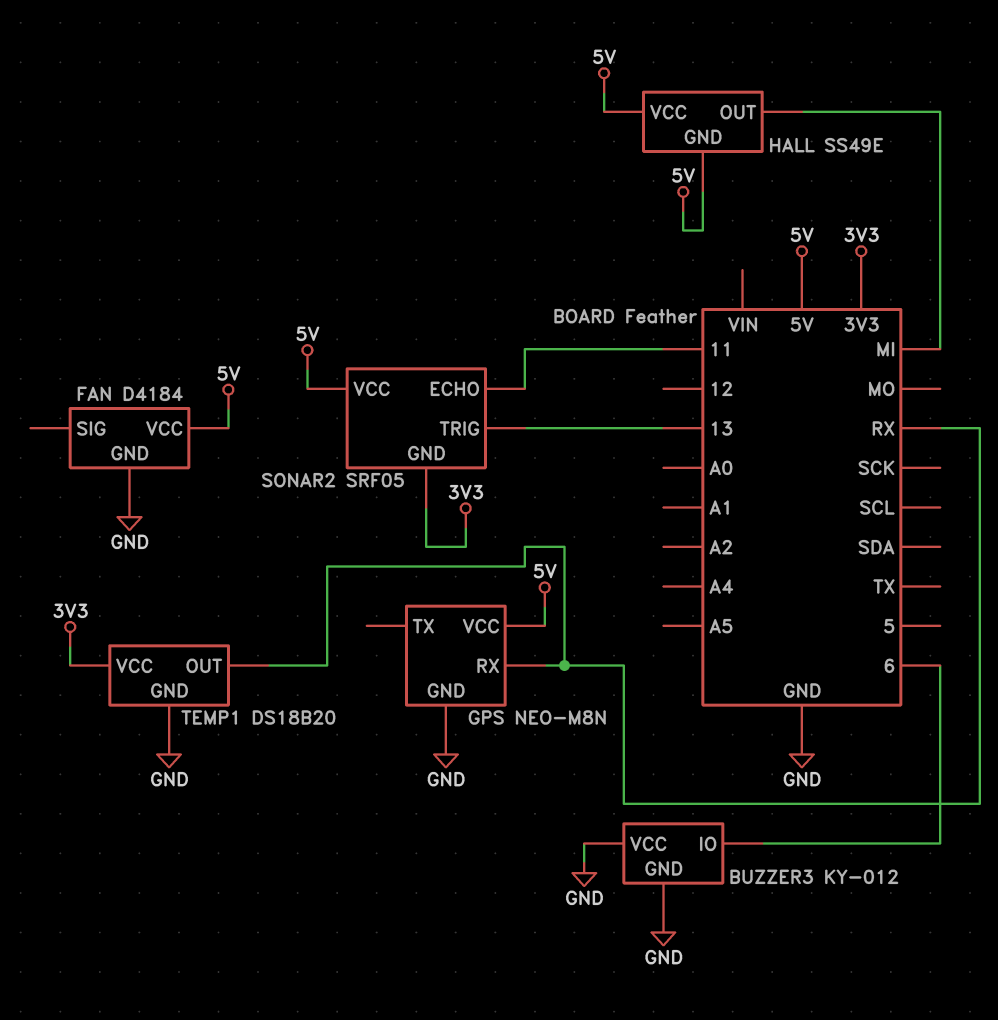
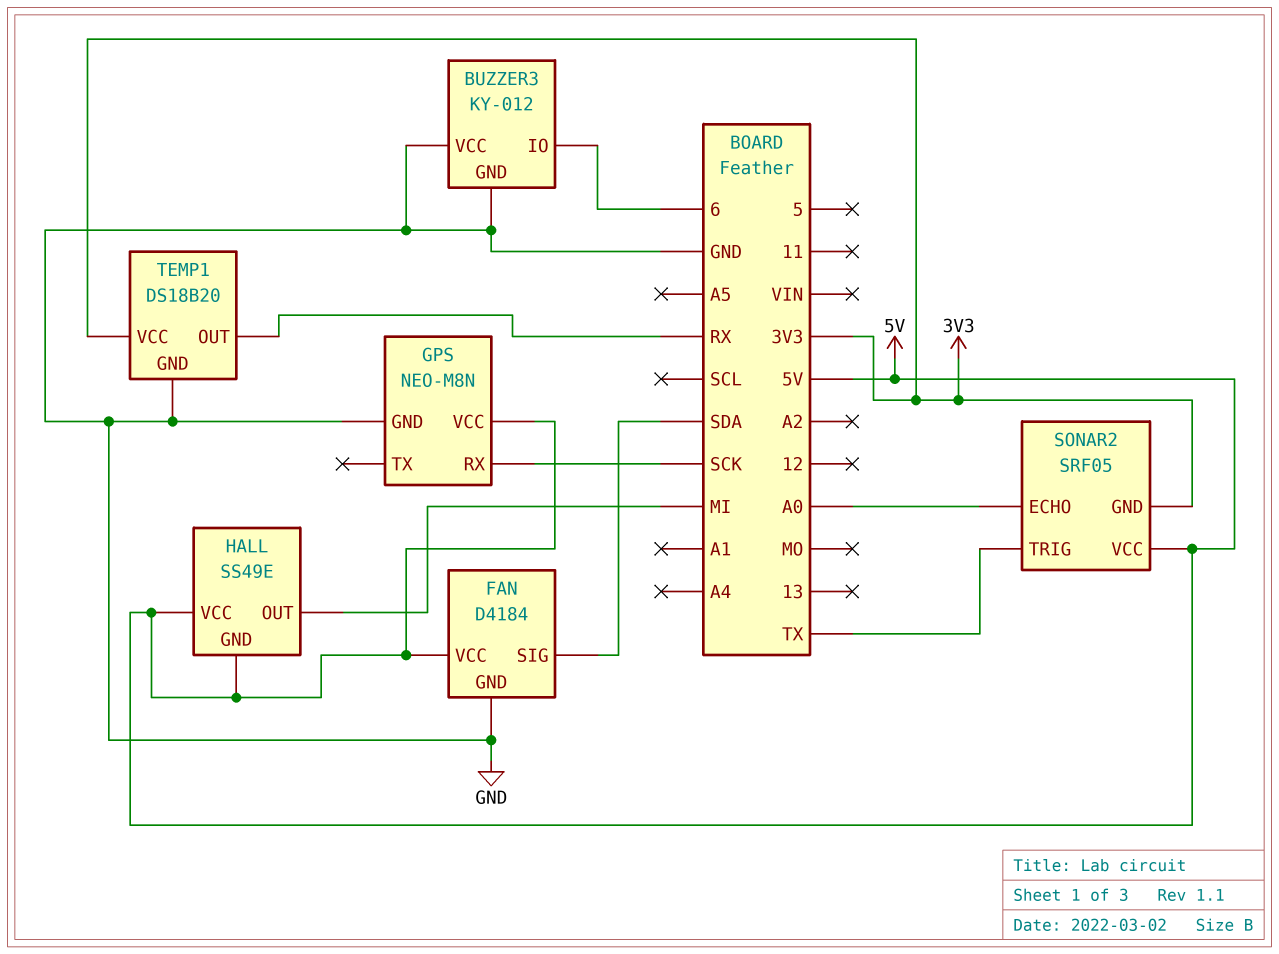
FAN pin SIG: none -> SDA
GPS pin RX: RX -> SCK
SONAR2 pin ECHO: 11 -> A0
SONAR2 pin TRIG: 13 -> TX

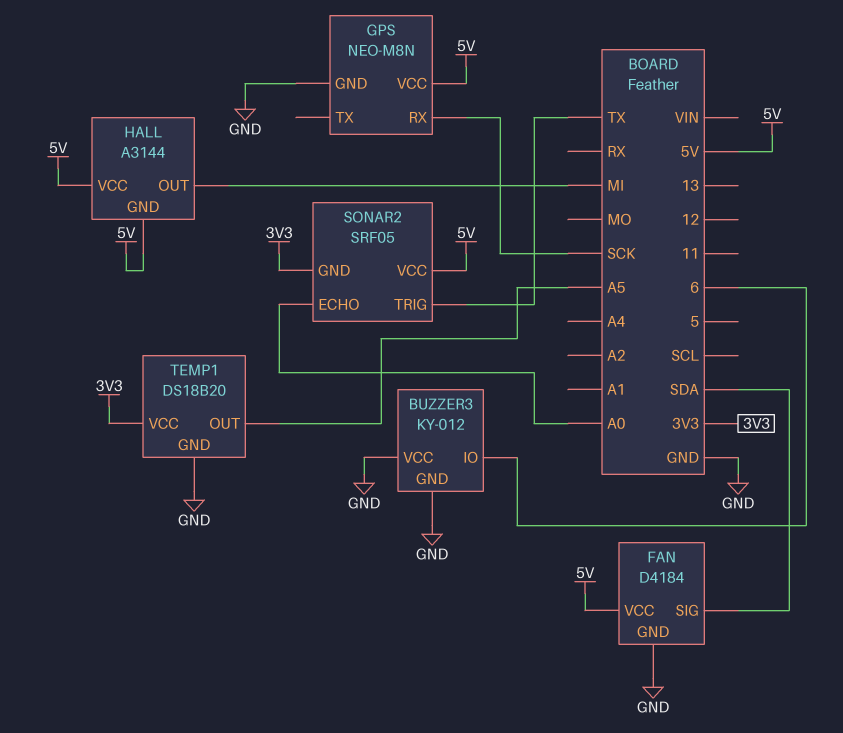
HALL: SS49E -> A3144
TEMP1 pin OUT: RX -> A5

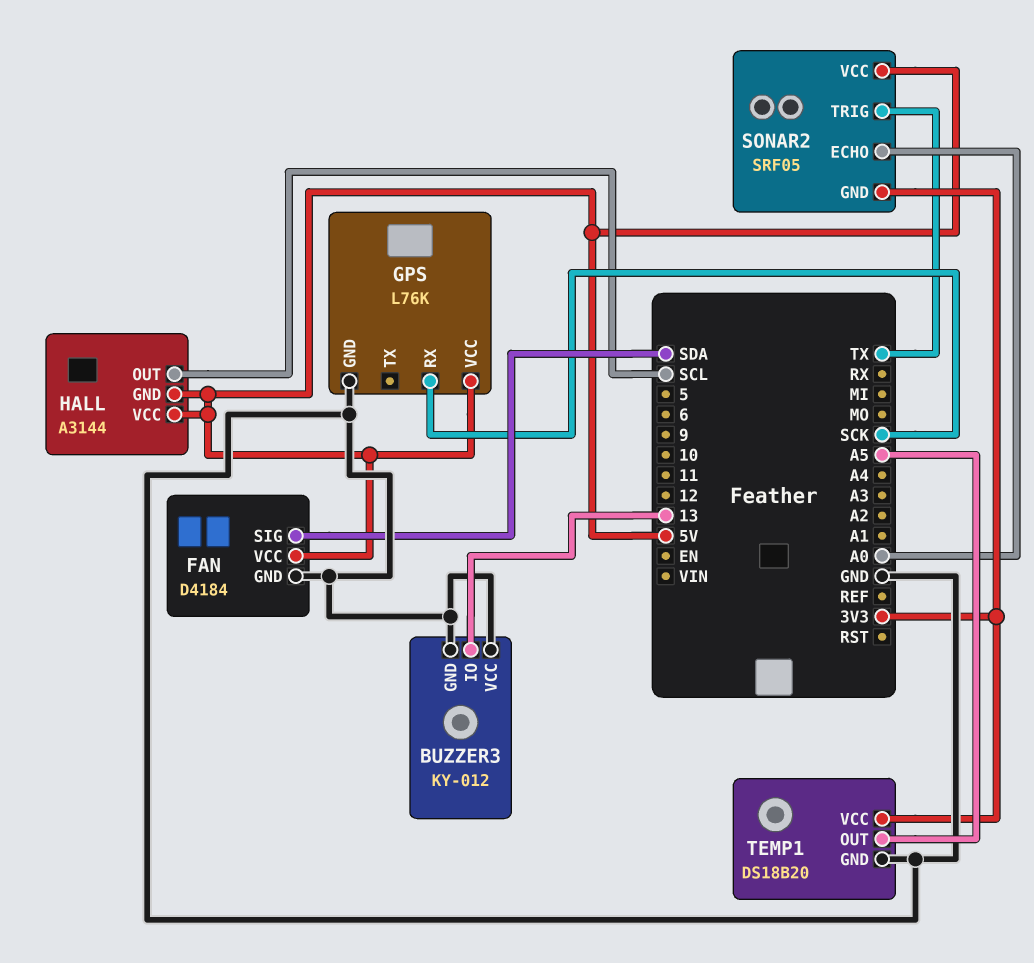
BUZZER3 pin IO: 6 -> 13
GPS: NEO-M8N -> L76K
HALL pin OUT: MI -> SCL

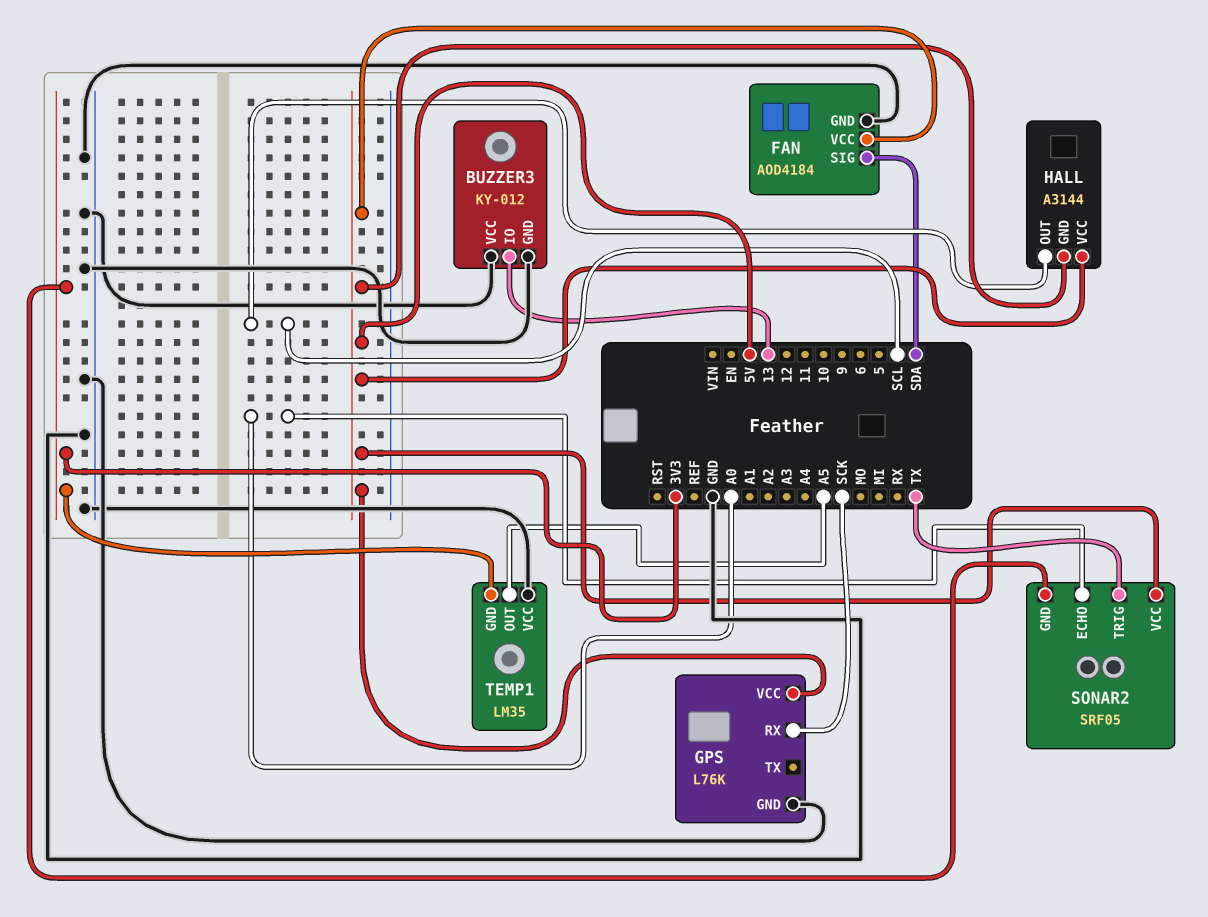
FAN: D4184 -> AOD4184
TEMP1: DS18B20 -> LM35
TEMP1 pin GND: GND -> 3V3
TEMP1 pin VCC: 3V3 -> GND

